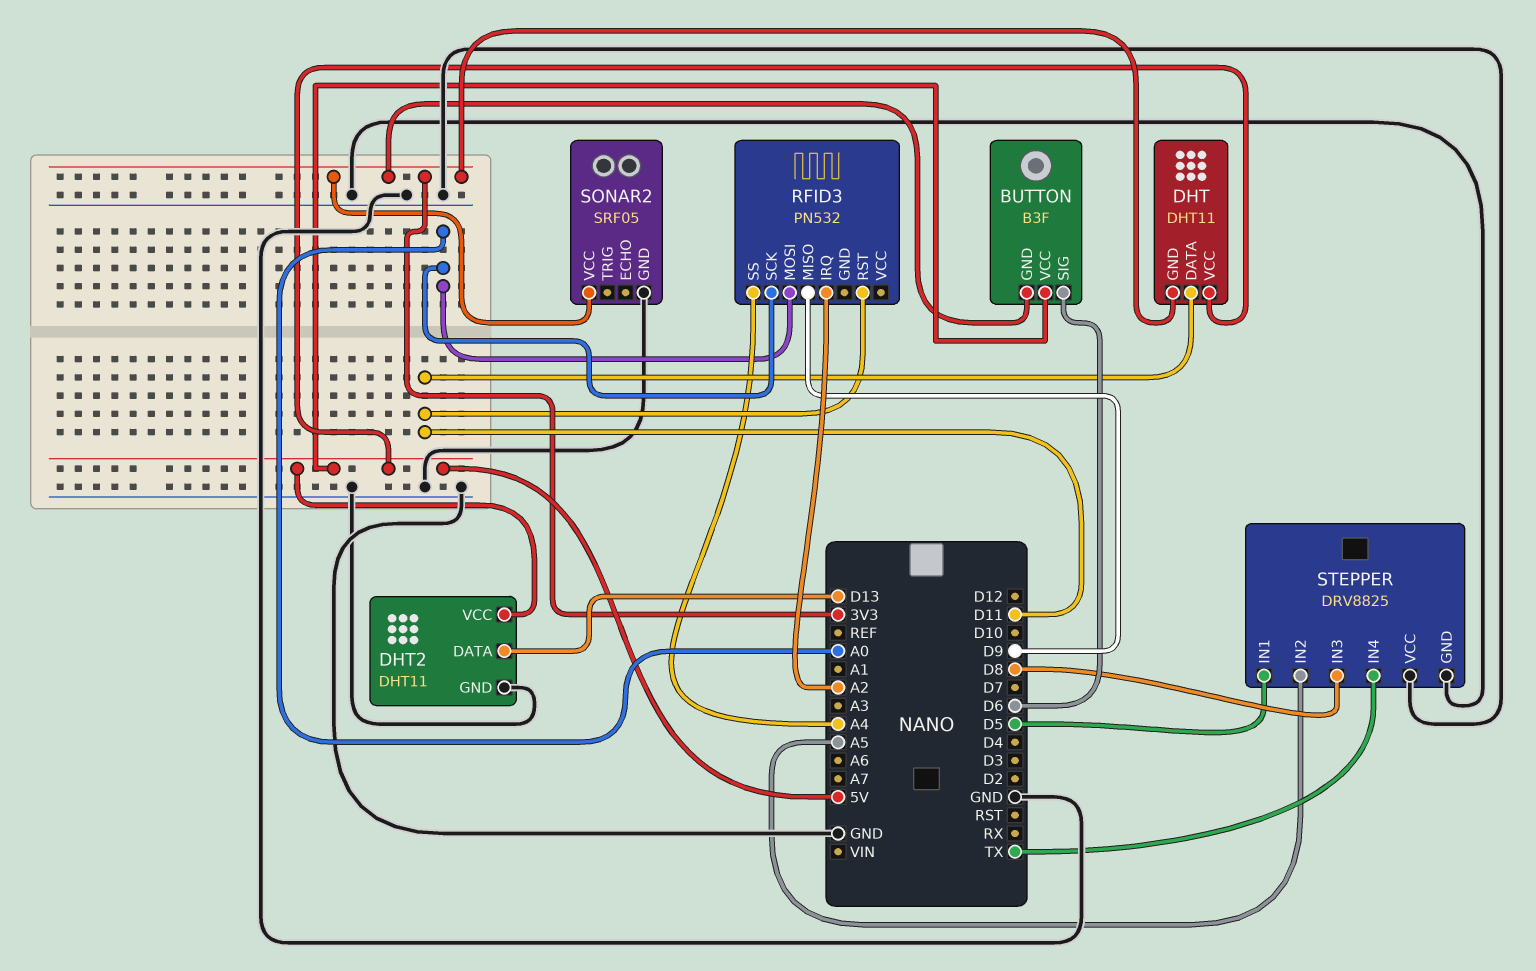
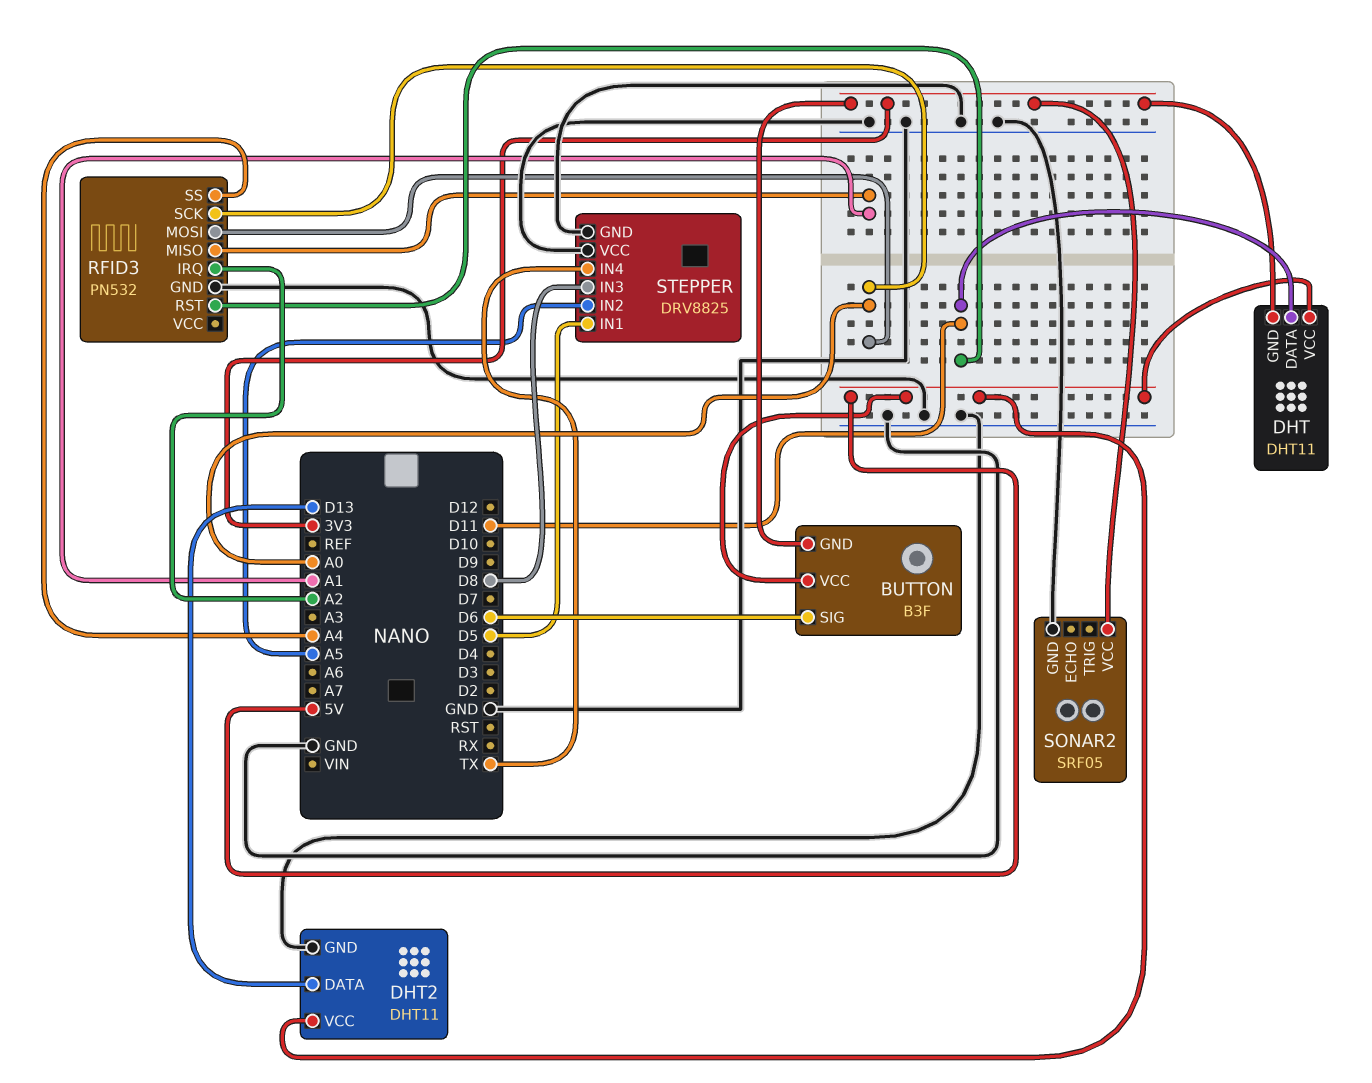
RFID3 pin GND: none -> GND
RFID3 pin MISO: D9 -> A1

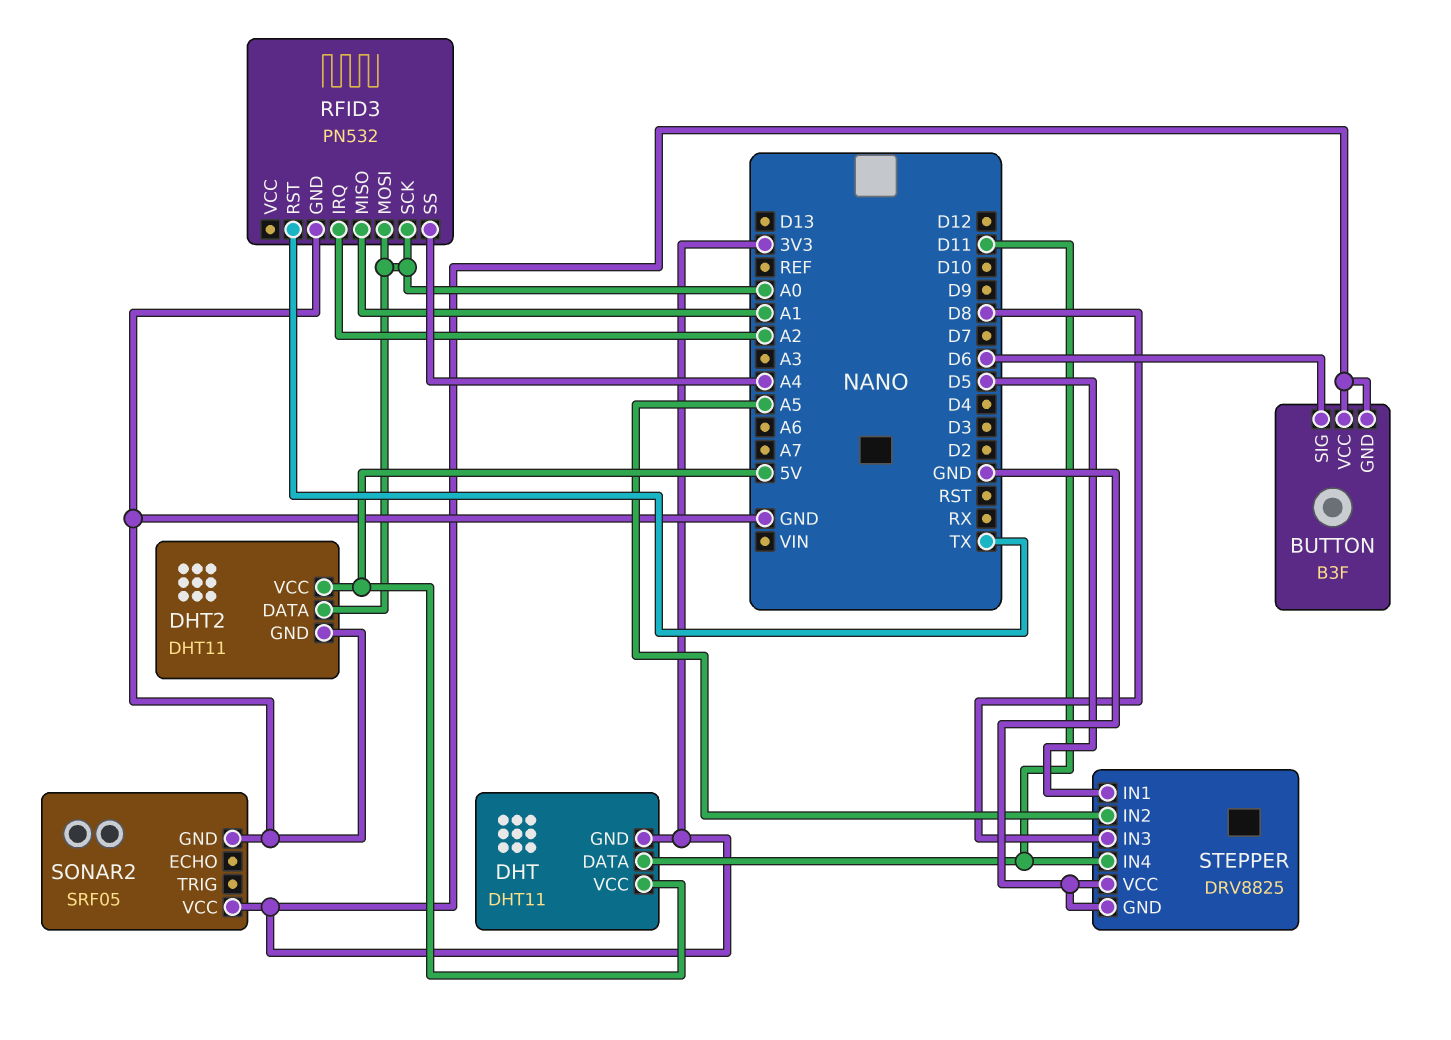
BUTTON pin VCC: 5V -> 3V3
DHT2 pin DATA: D13 -> A0
RFID3 pin RST: D11 -> TX
STEPPER pin IN4: TX -> D11

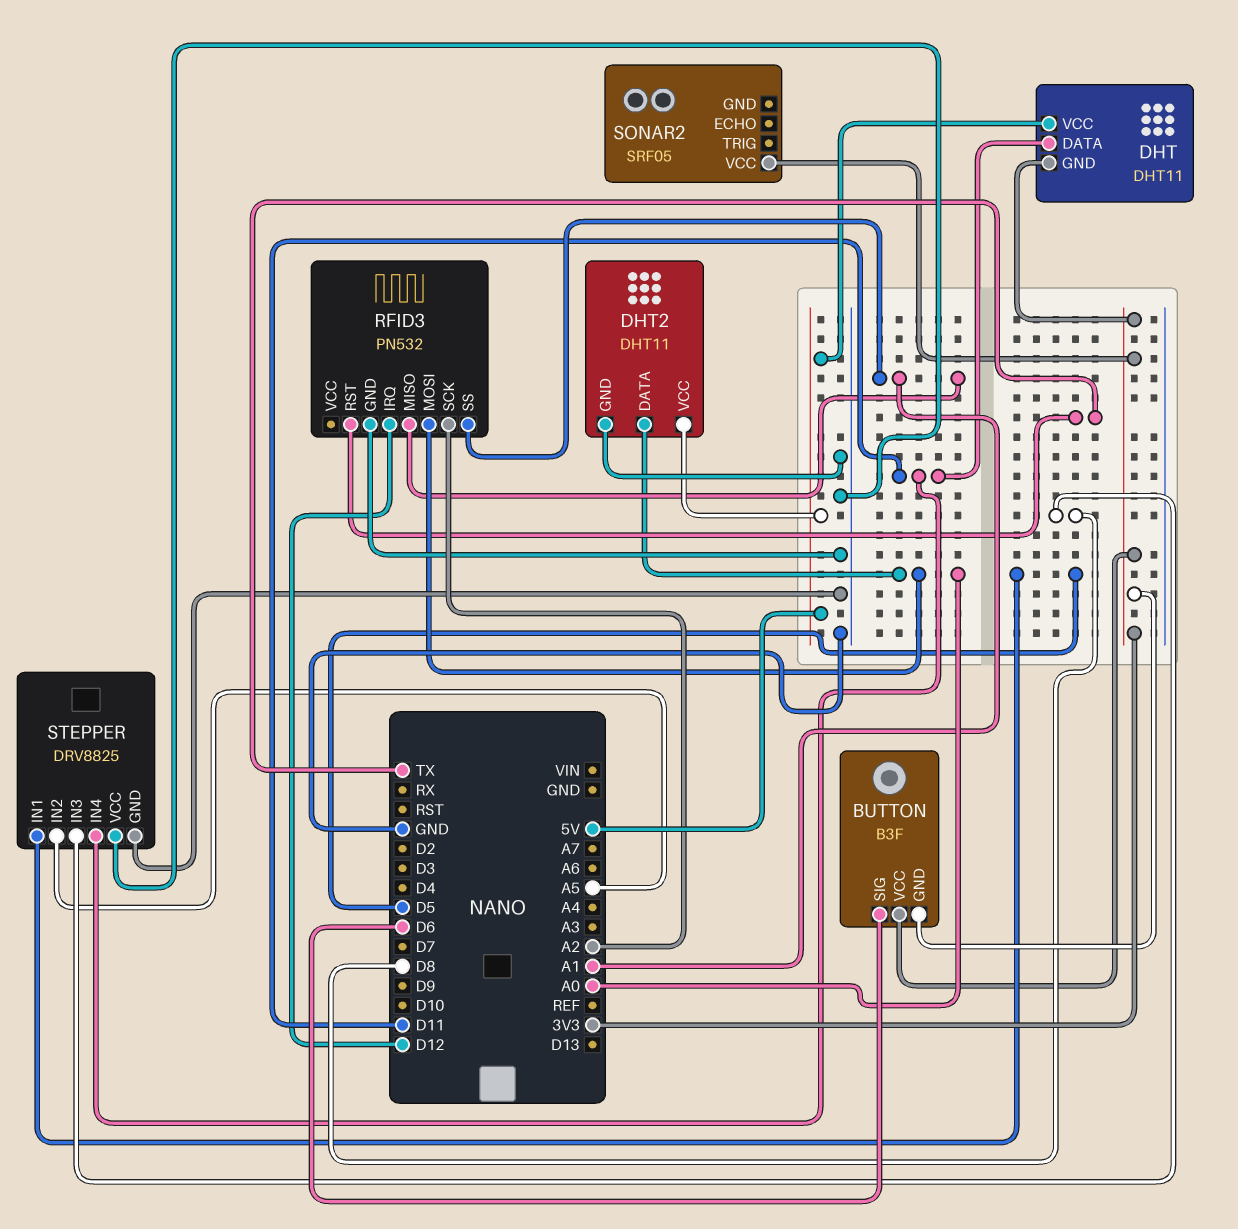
RFID3 pin IRQ: A2 -> D12
RFID3 pin SCK: A0 -> A2
RFID3 pin SS: A4 -> A1
SONAR2 pin GND: GND -> none

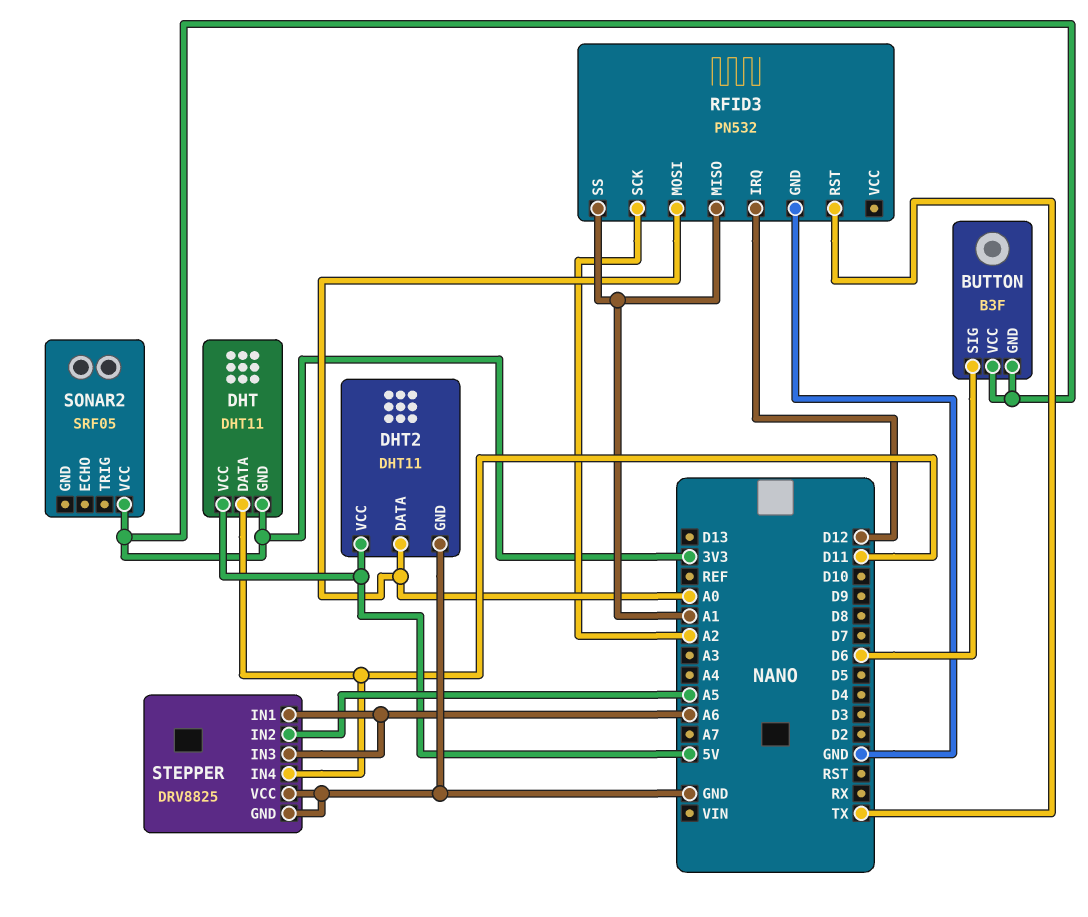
STEPPER pin IN1: D5 -> A6
STEPPER pin IN3: D8 -> A6

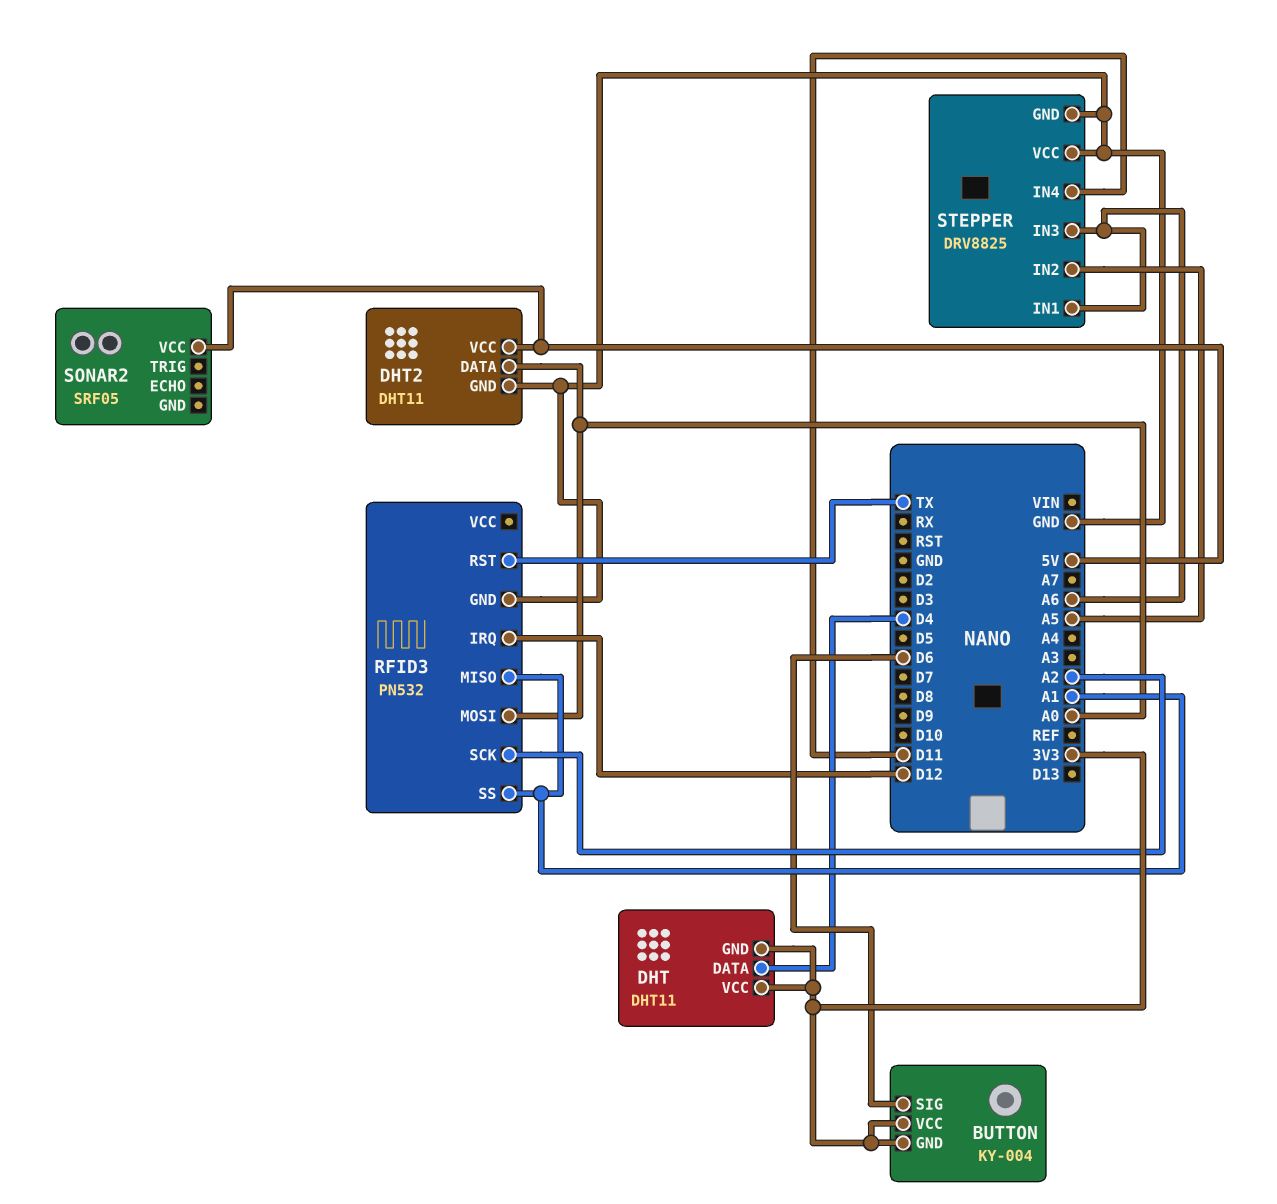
BUTTON: B3F -> KY-004
DHT pin DATA: D11 -> D4
DHT pin VCC: 5V -> 3V3
SONAR2 pin VCC: 3V3 -> 5V

